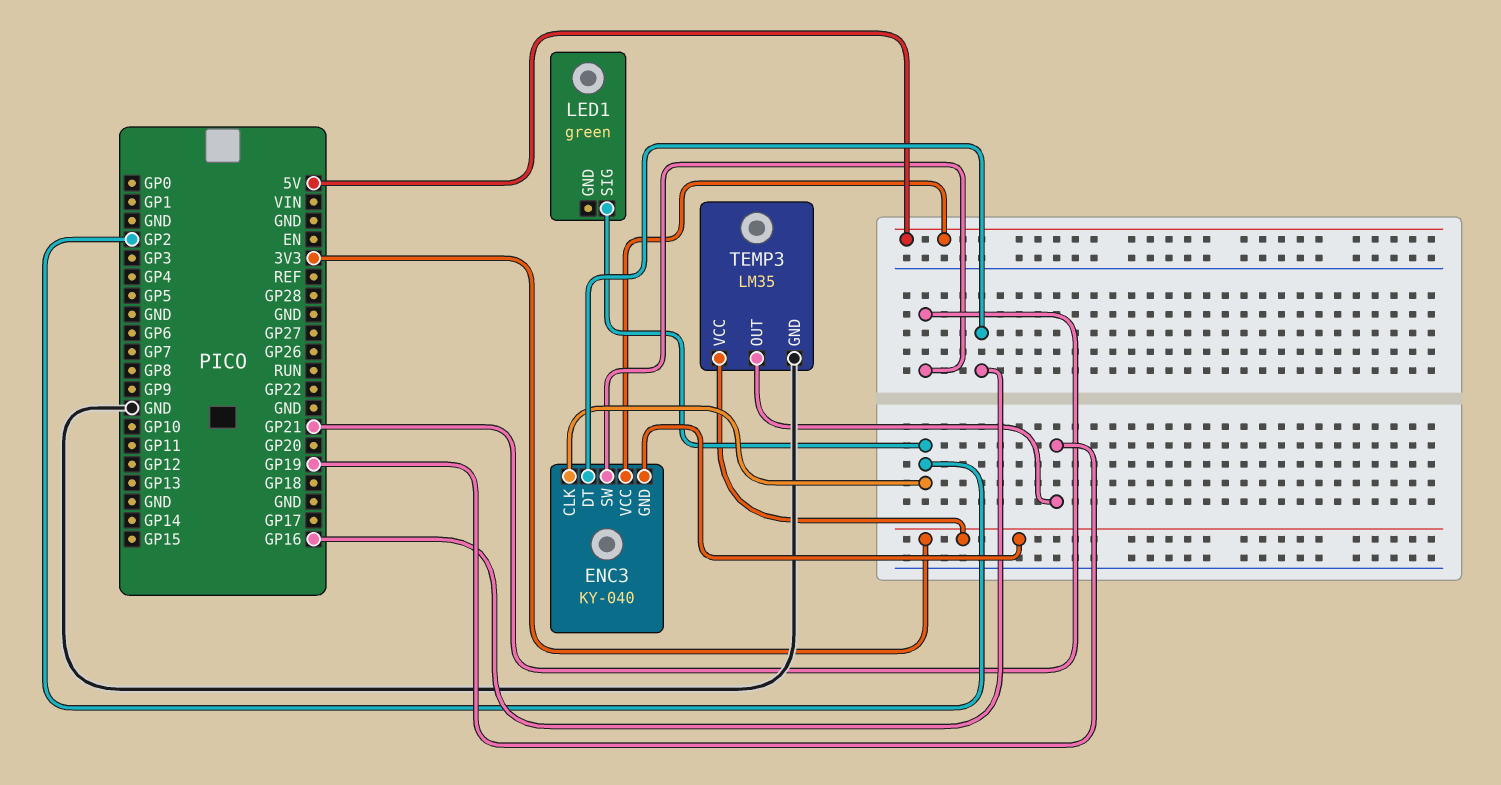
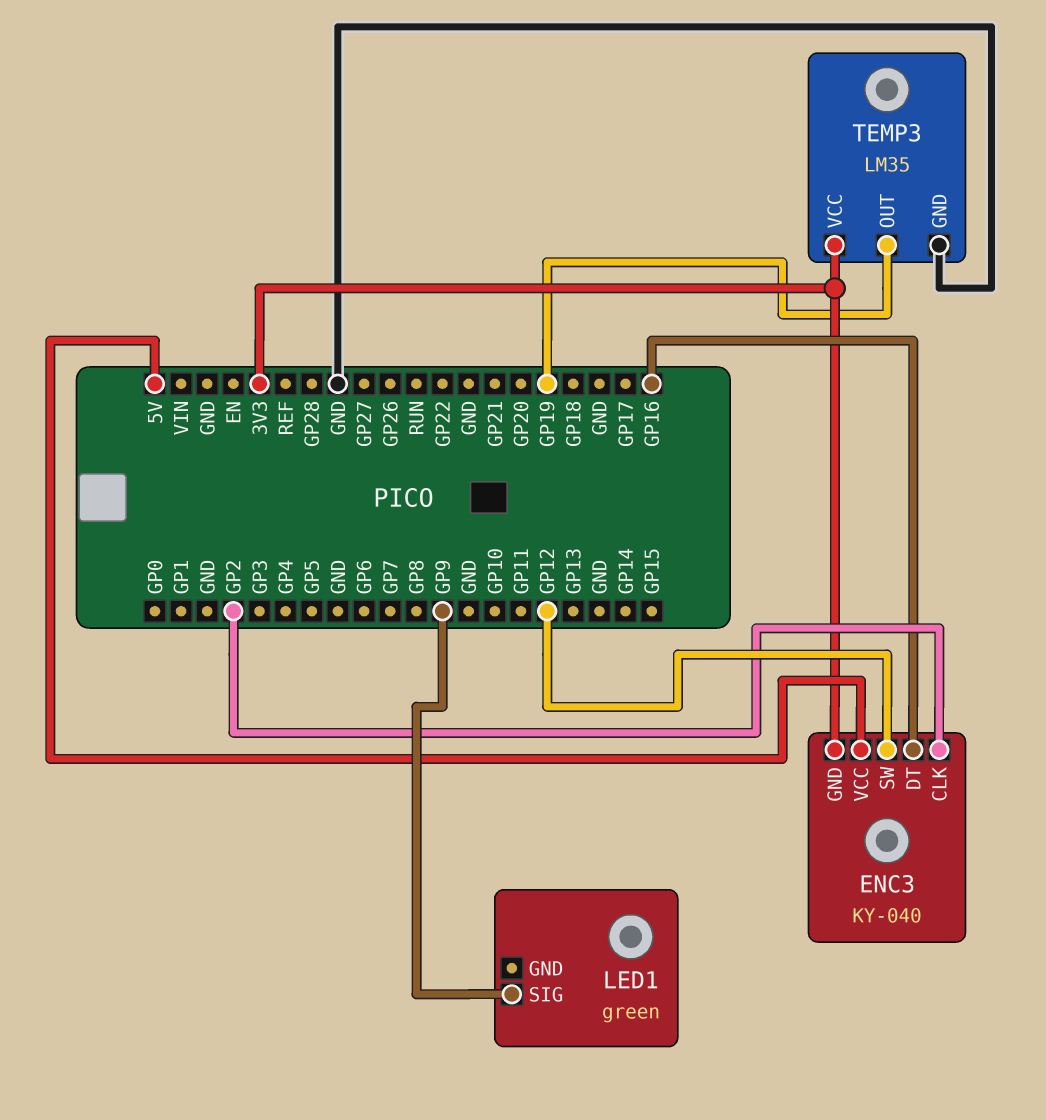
ENC3 pin SW: GP21 -> GP12
LED1 pin SIG: GP2 -> GP9

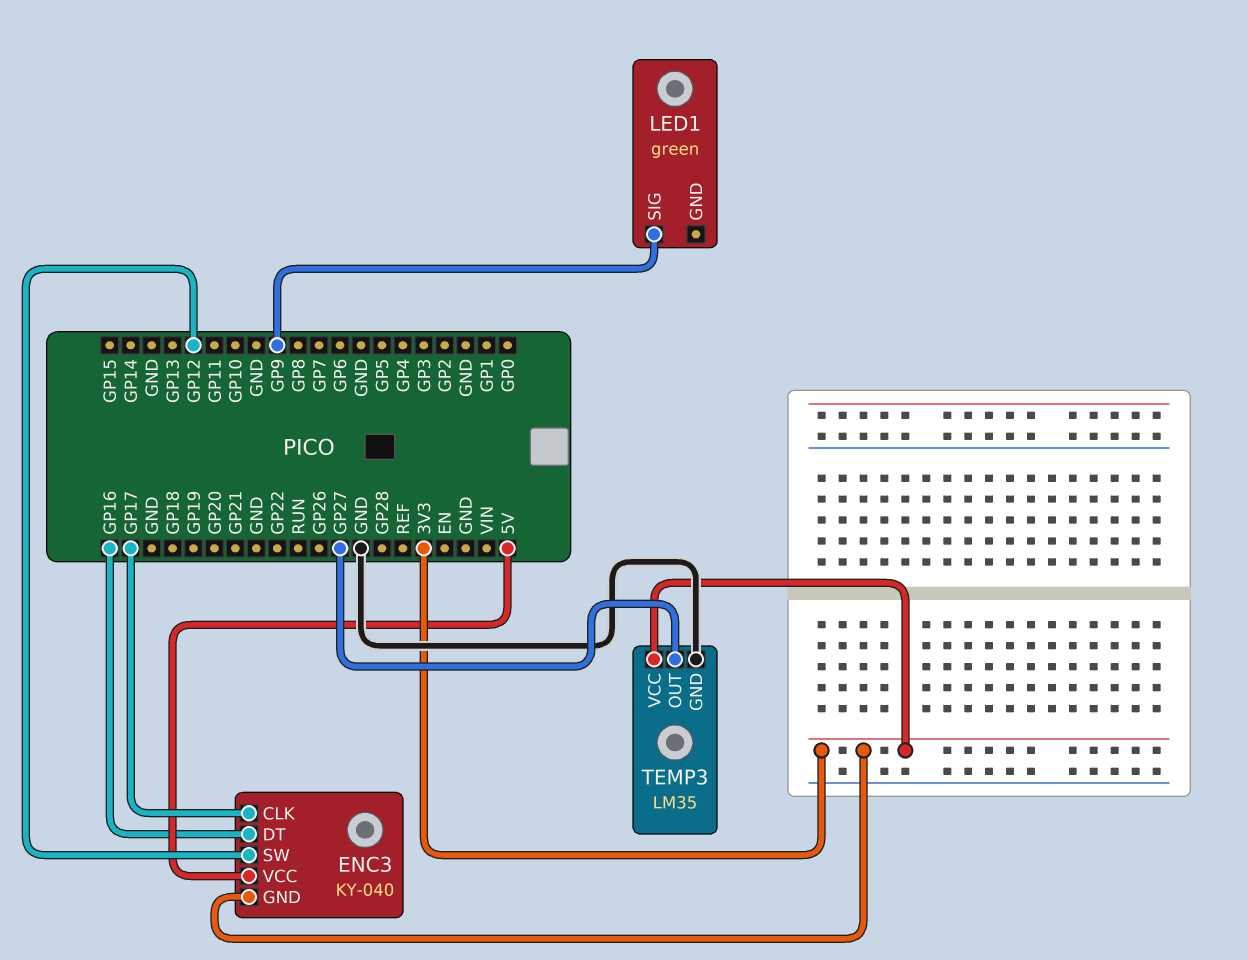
ENC3 pin CLK: GP2 -> GP17
TEMP3 pin OUT: GP19 -> GP27

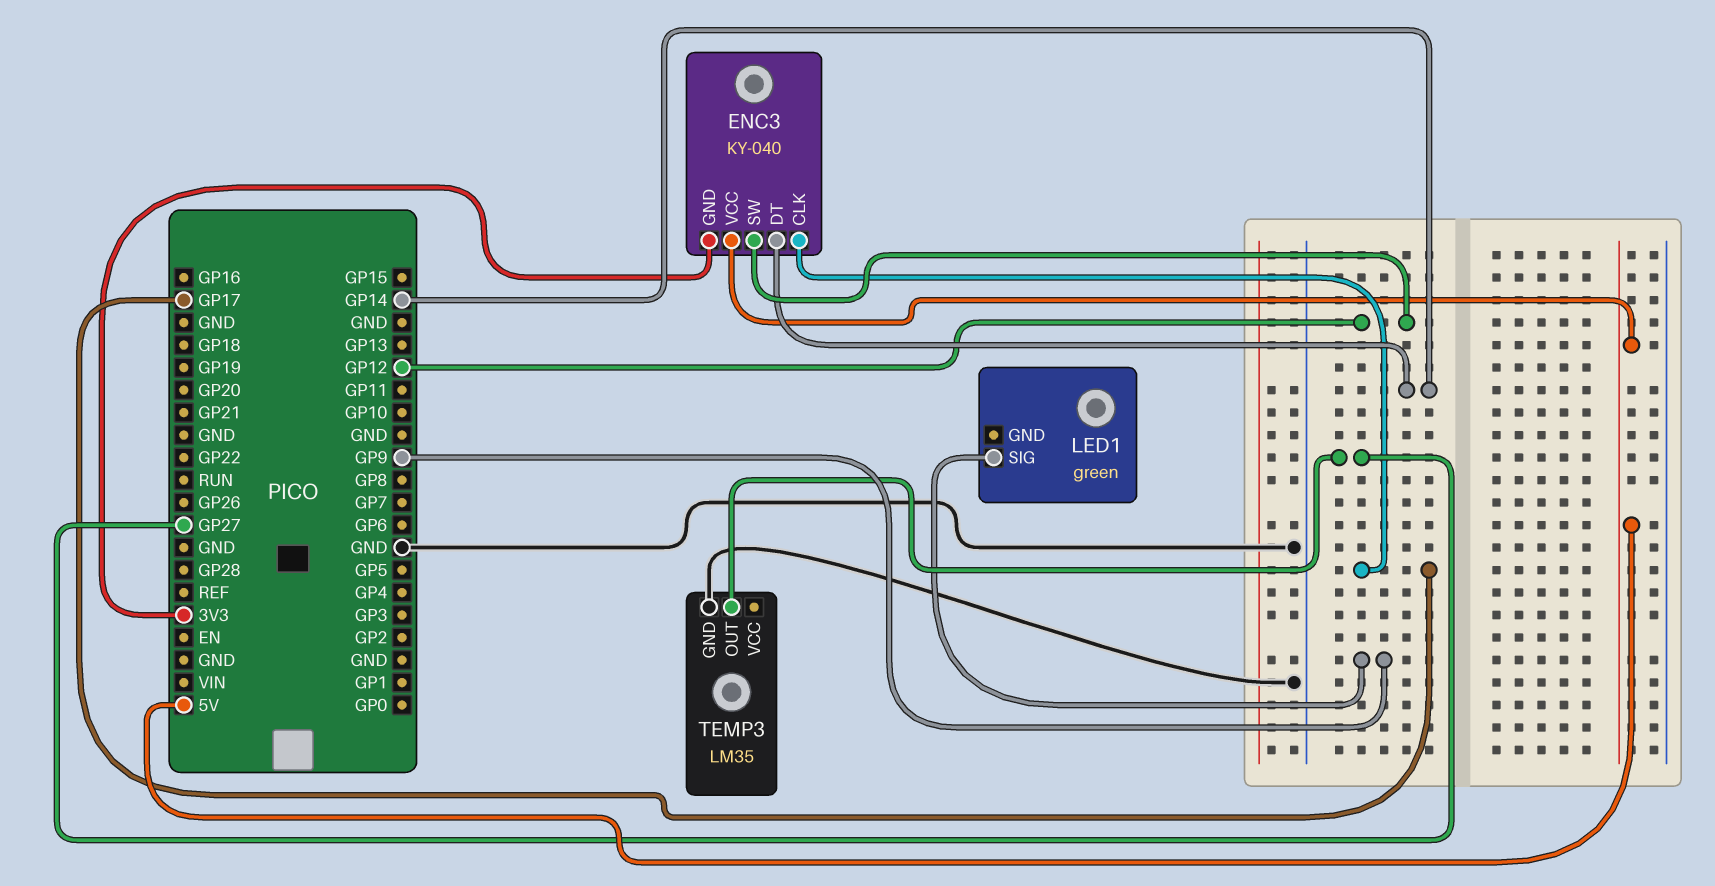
ENC3 pin DT: GP16 -> GP14
TEMP3 pin VCC: 3V3 -> none

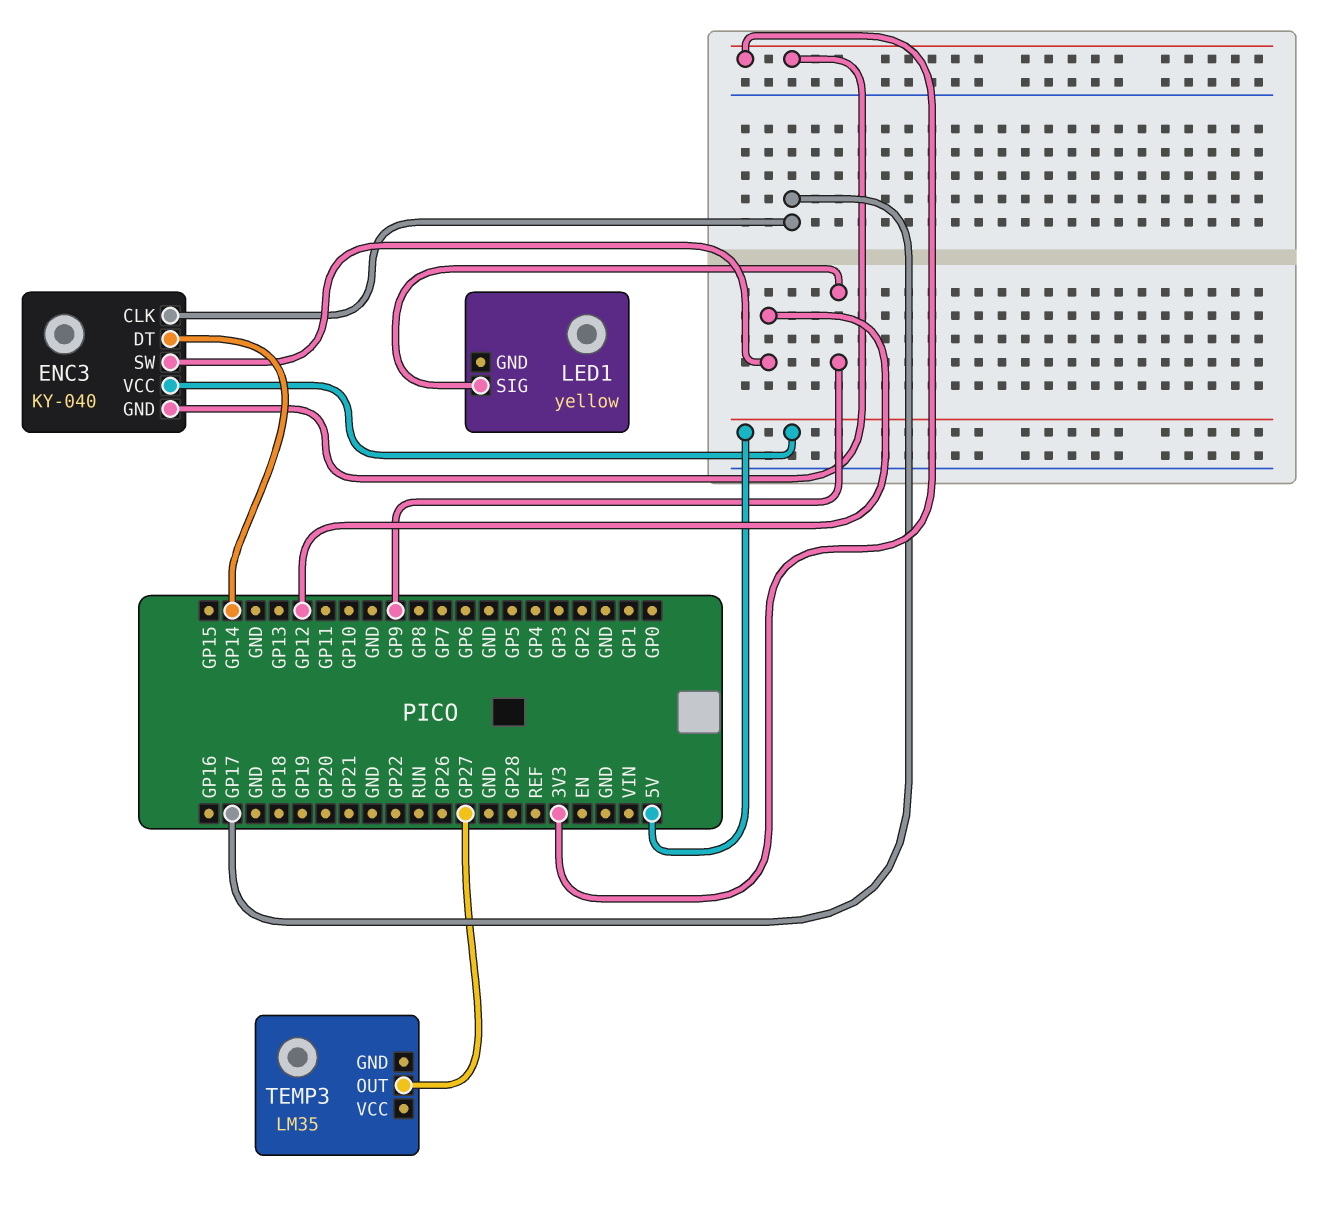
LED1: green -> yellow
TEMP3 pin GND: GND -> none

